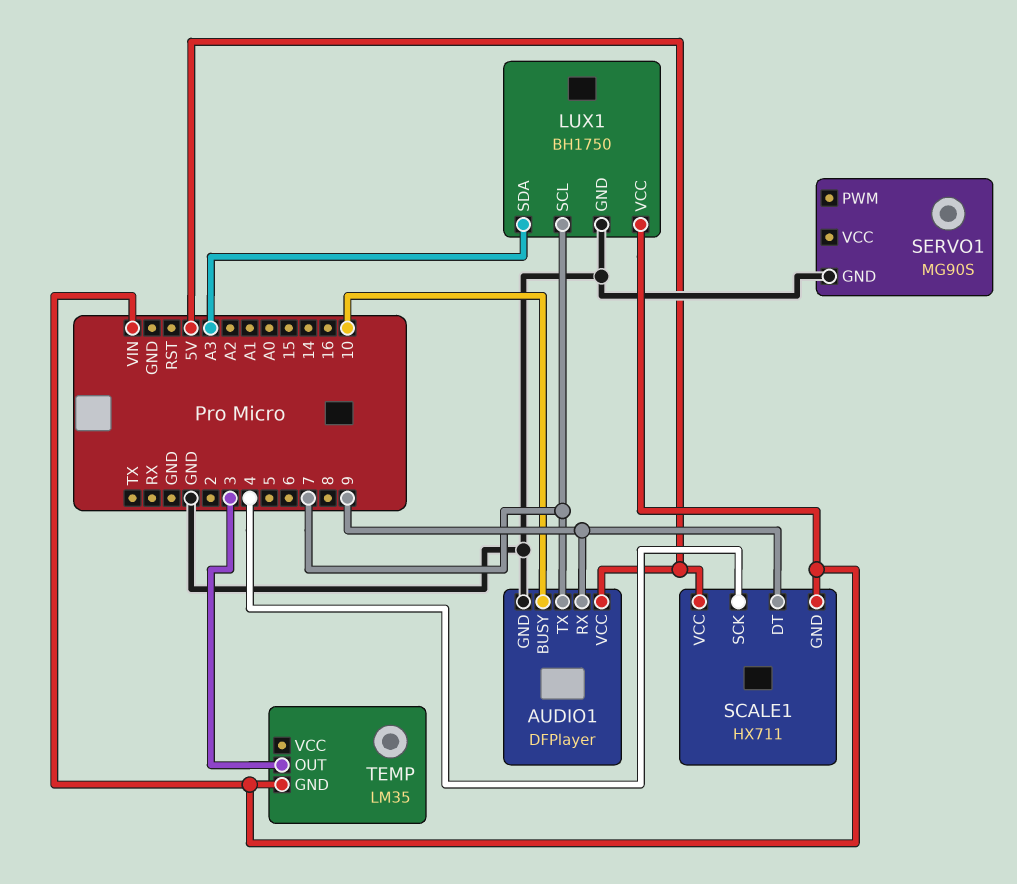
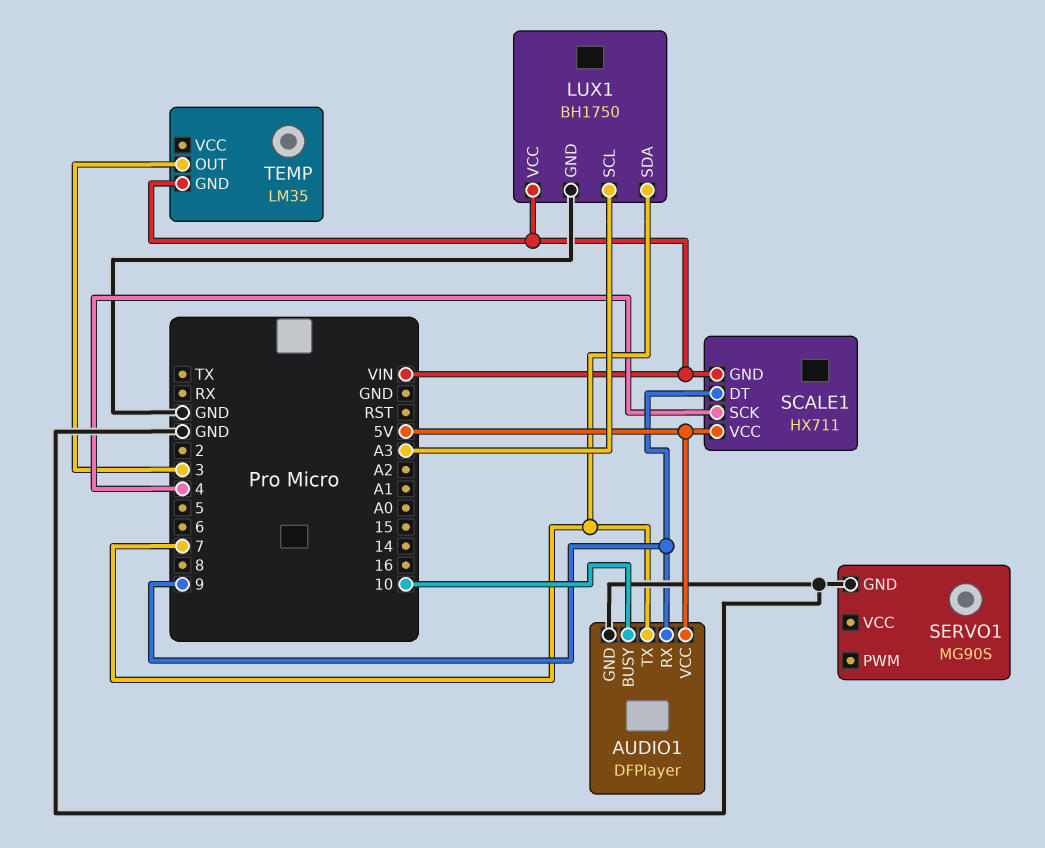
LUX1 pin SCL: 7 -> A3
LUX1 pin SDA: A3 -> 7

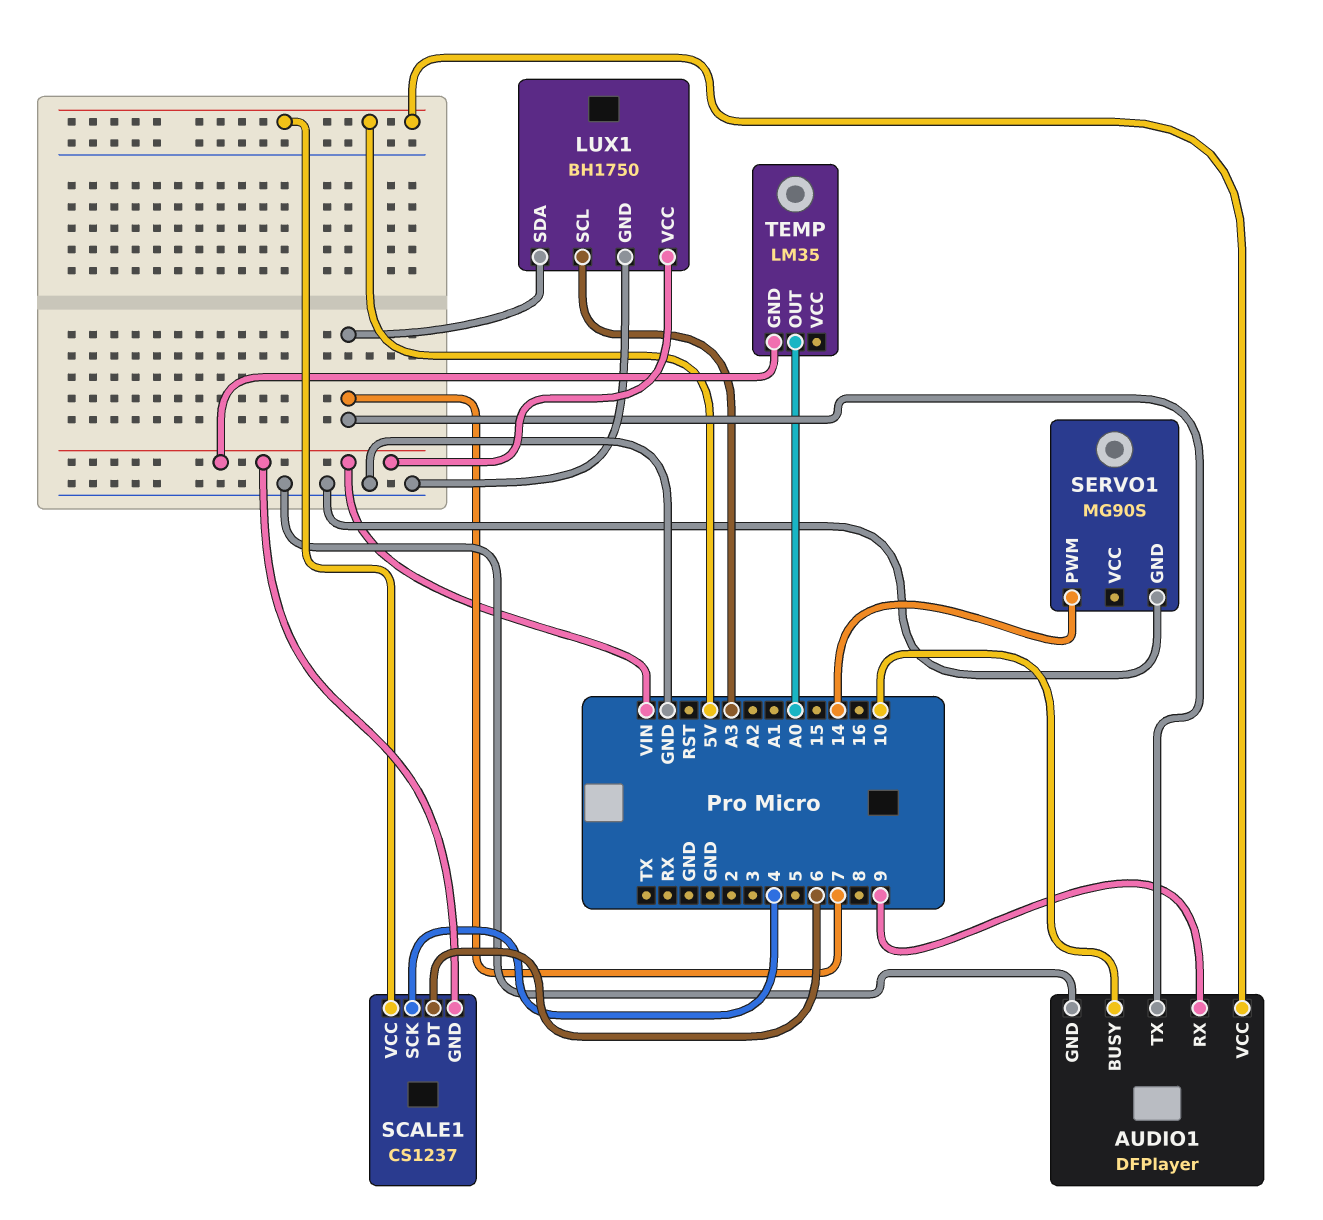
SCALE1: HX711 -> CS1237
SCALE1 pin DT: 9 -> 6
SERVO1 pin PWM: none -> 14
TEMP pin OUT: 3 -> A0

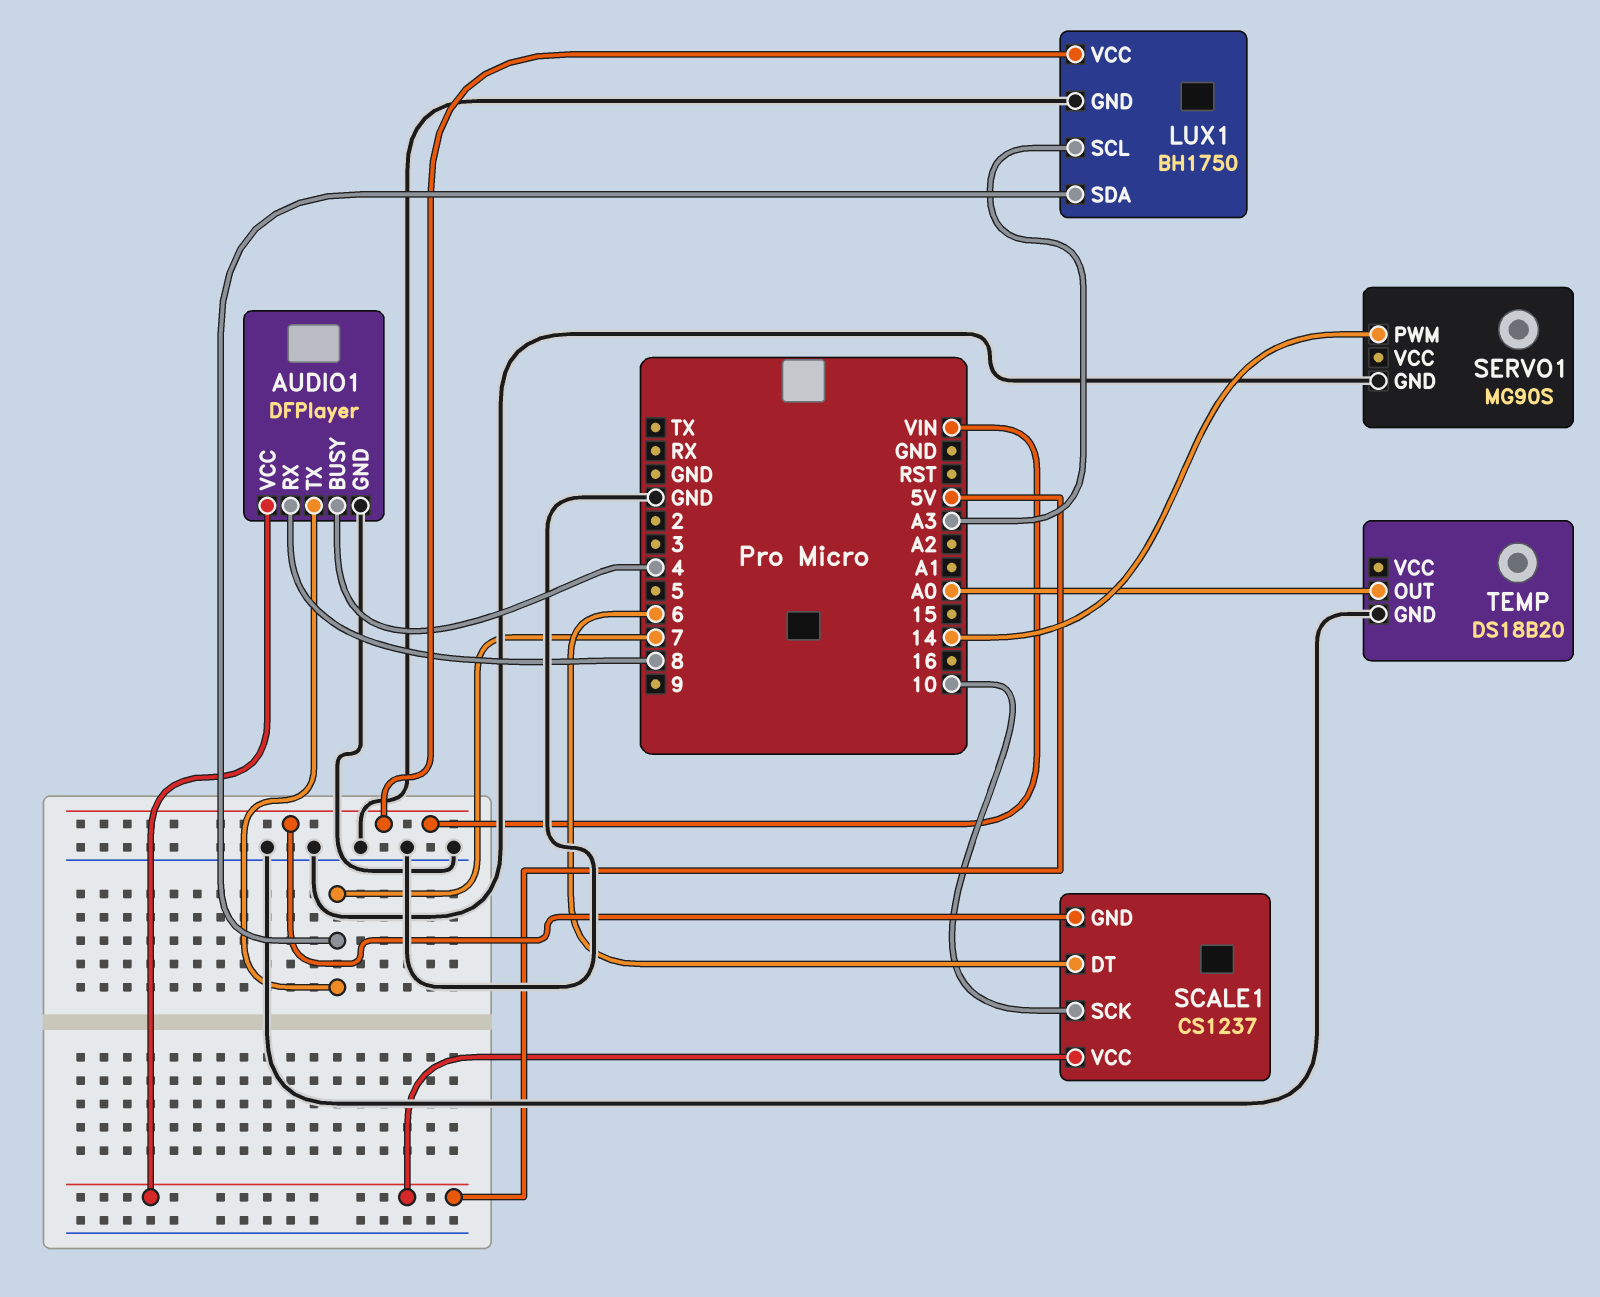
AUDIO1 pin BUSY: 10 -> 4
AUDIO1 pin RX: 9 -> 8
SCALE1 pin SCK: 4 -> 10
TEMP: LM35 -> DS18B20
TEMP pin GND: VIN -> GND

